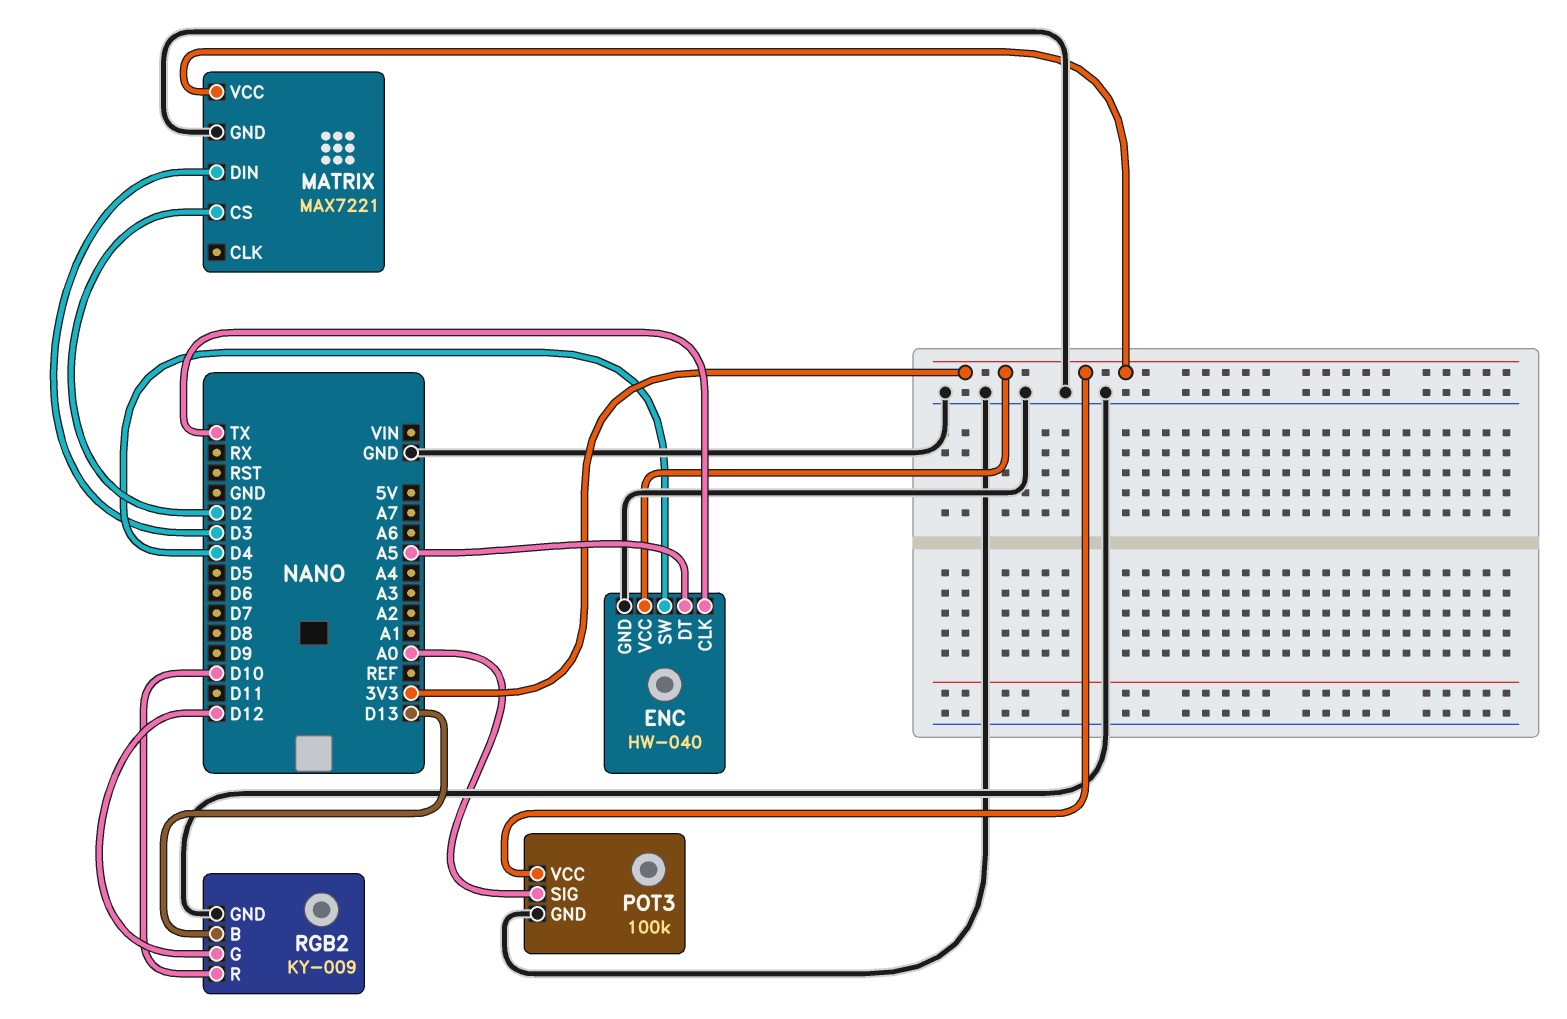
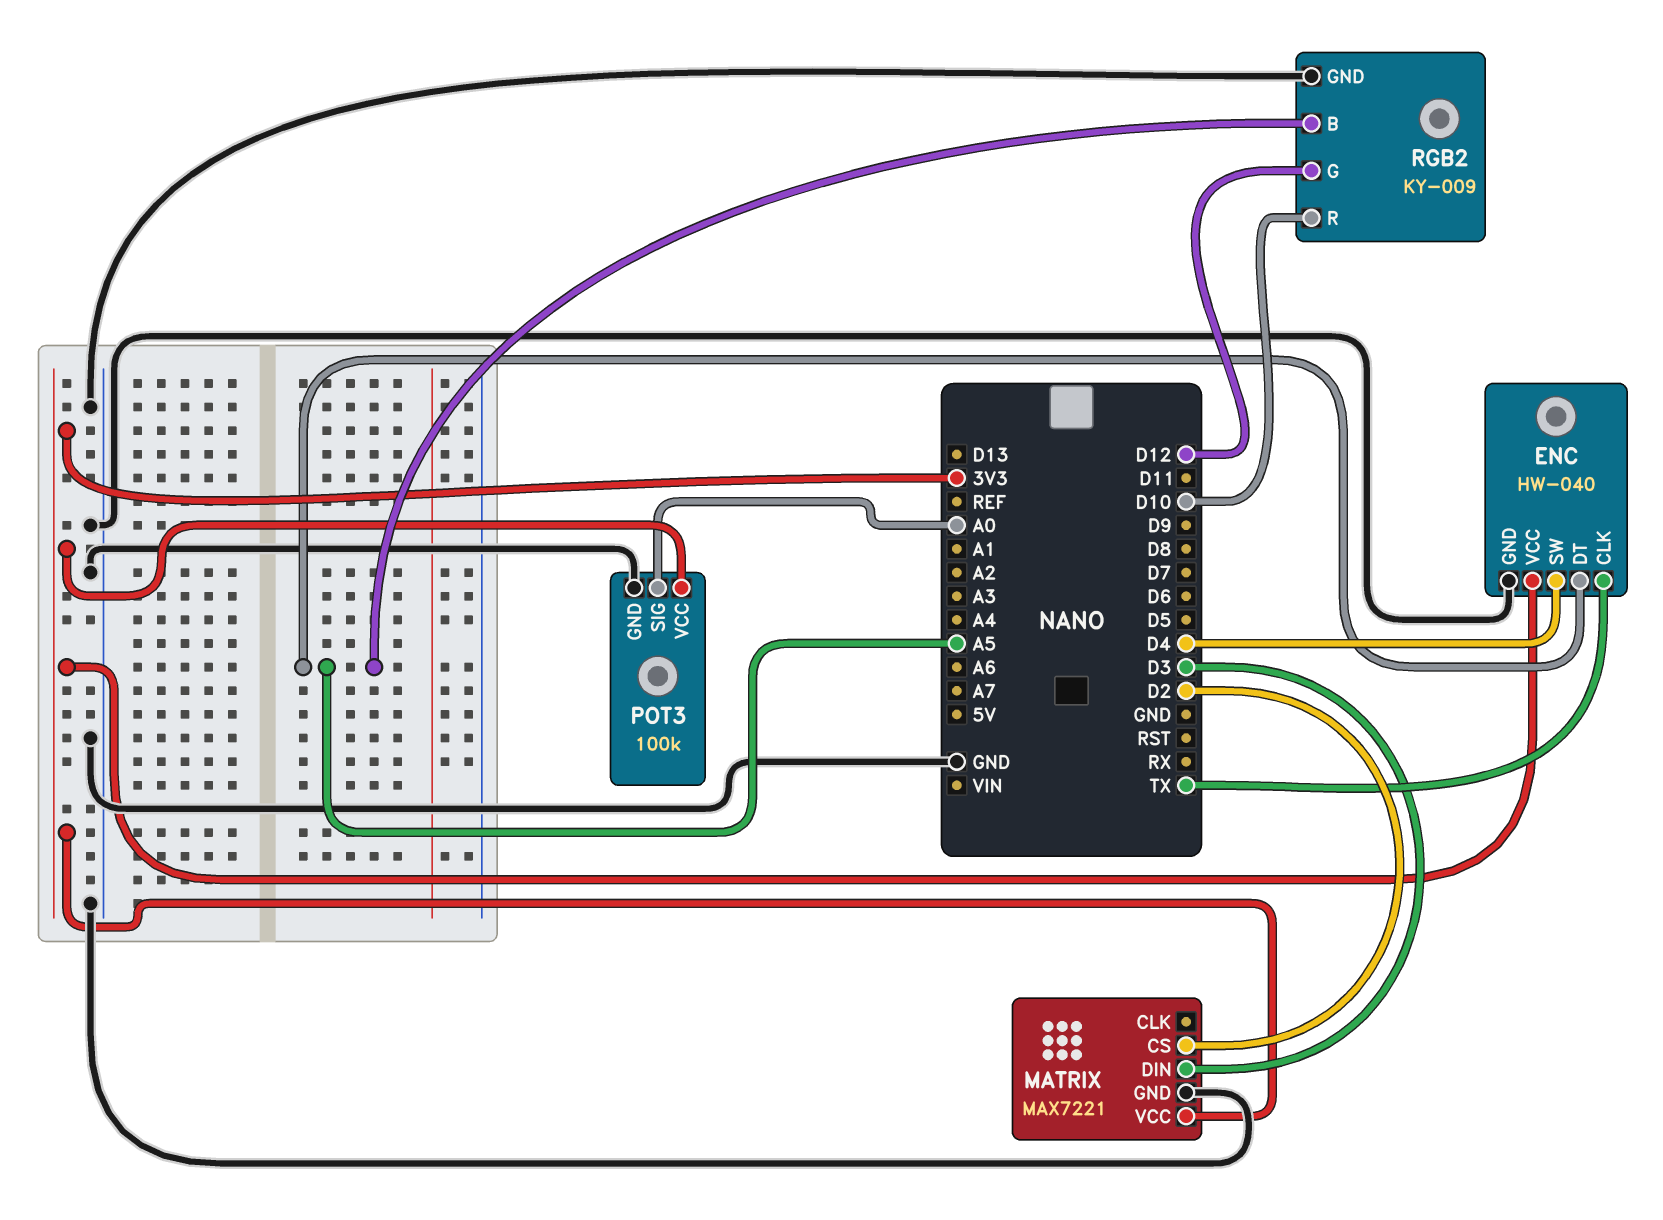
RGB2 pin B: D13 -> A5

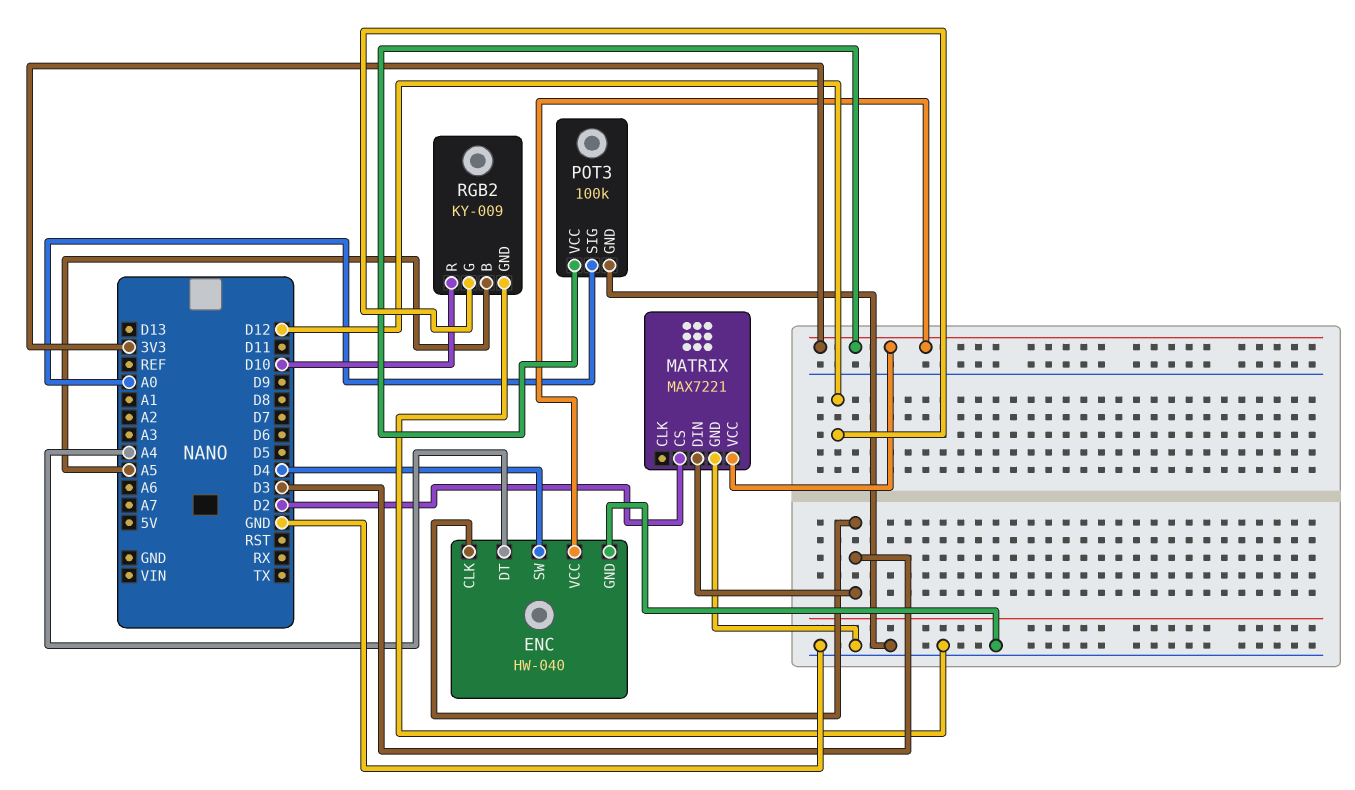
ENC pin CLK: TX -> D3
ENC pin DT: A5 -> A4

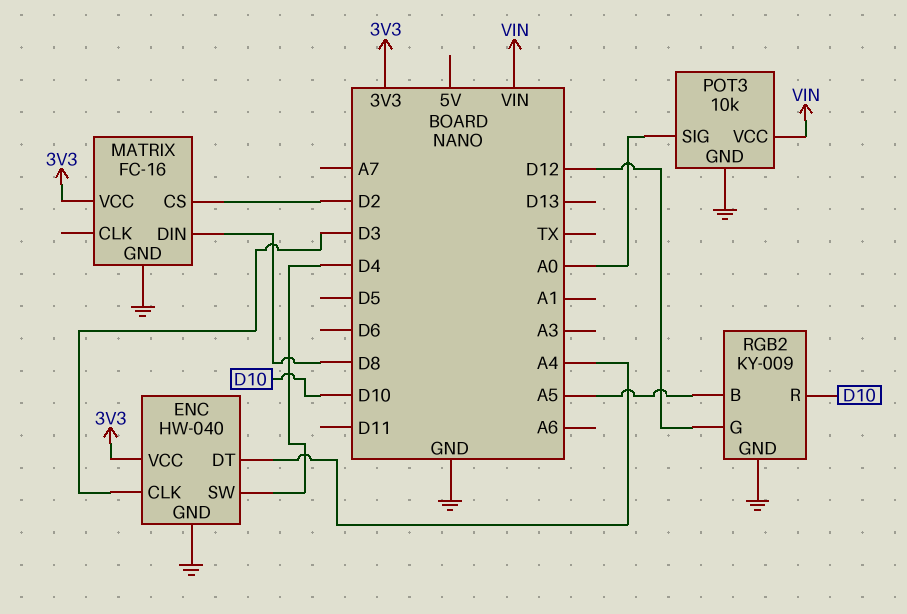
MATRIX: MAX7221 -> FC-16
MATRIX pin DIN: D3 -> D8
POT3: 100k -> 10k
POT3 pin VCC: 3V3 -> VIN

